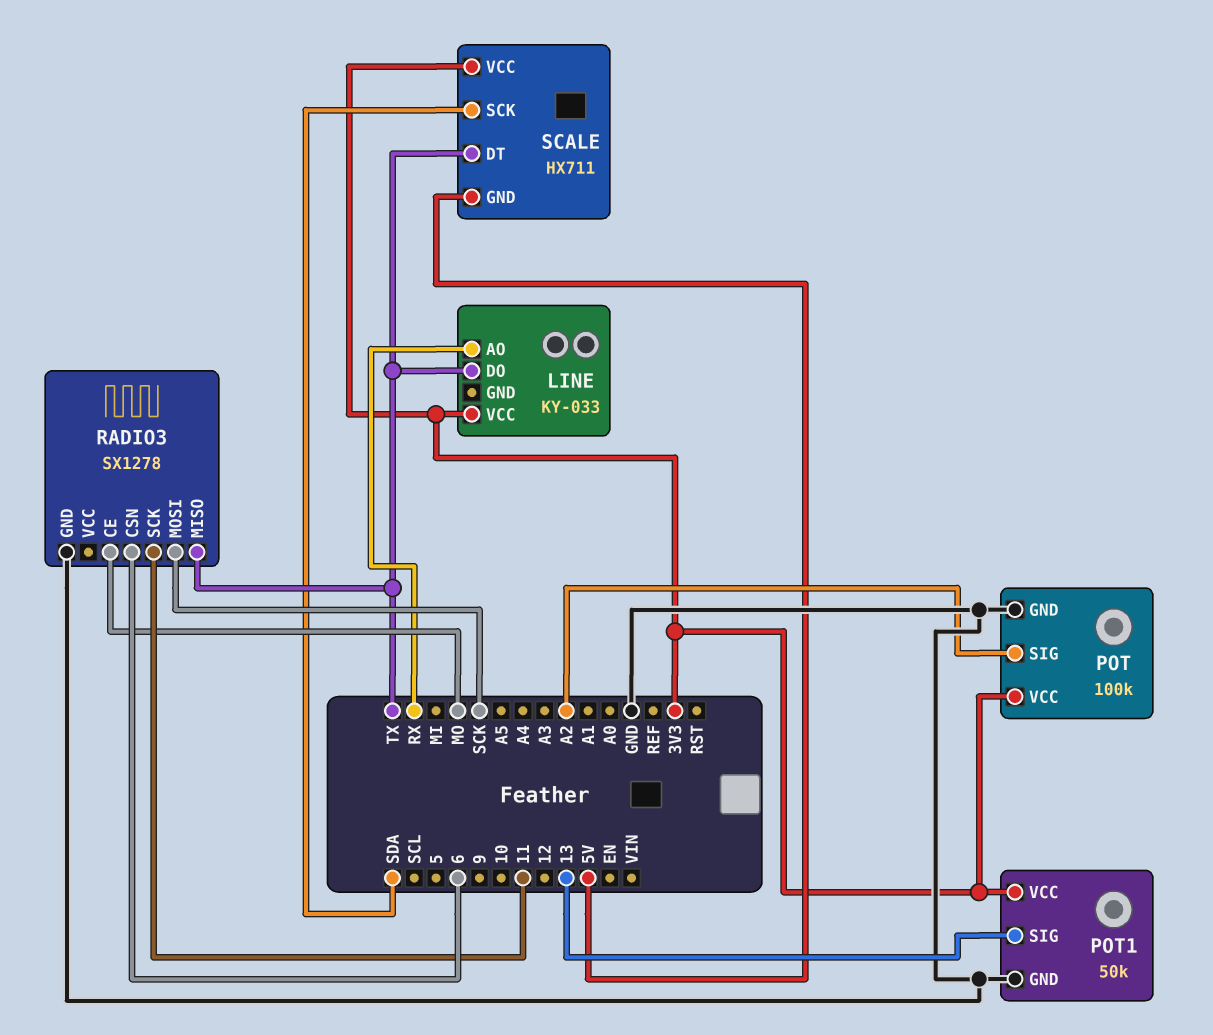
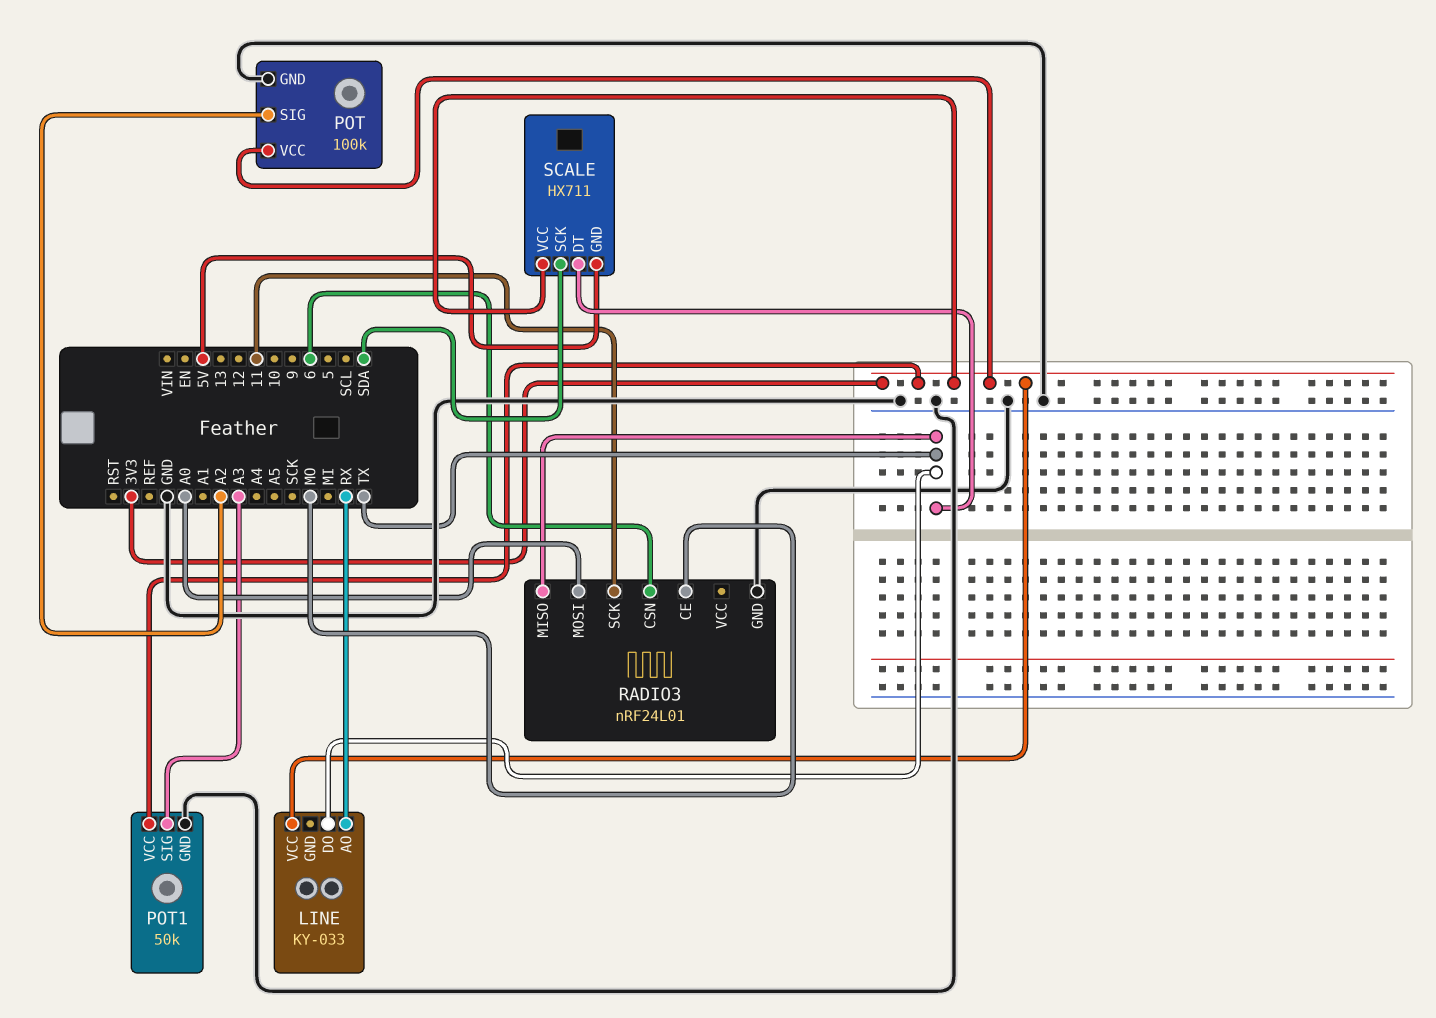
POT1 pin SIG: 13 -> A3
RADIO3: SX1278 -> nRF24L01
RADIO3 pin MOSI: SCK -> A0

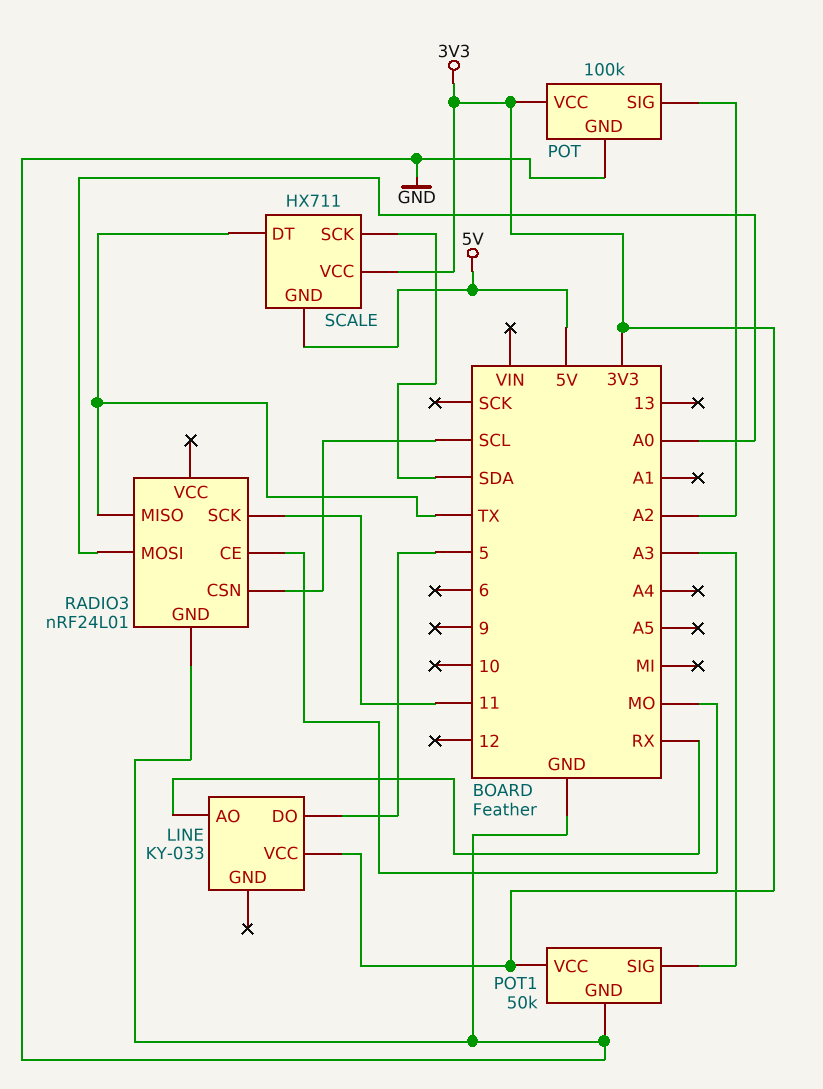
LINE pin DO: TX -> 5
RADIO3 pin CSN: 6 -> SCL

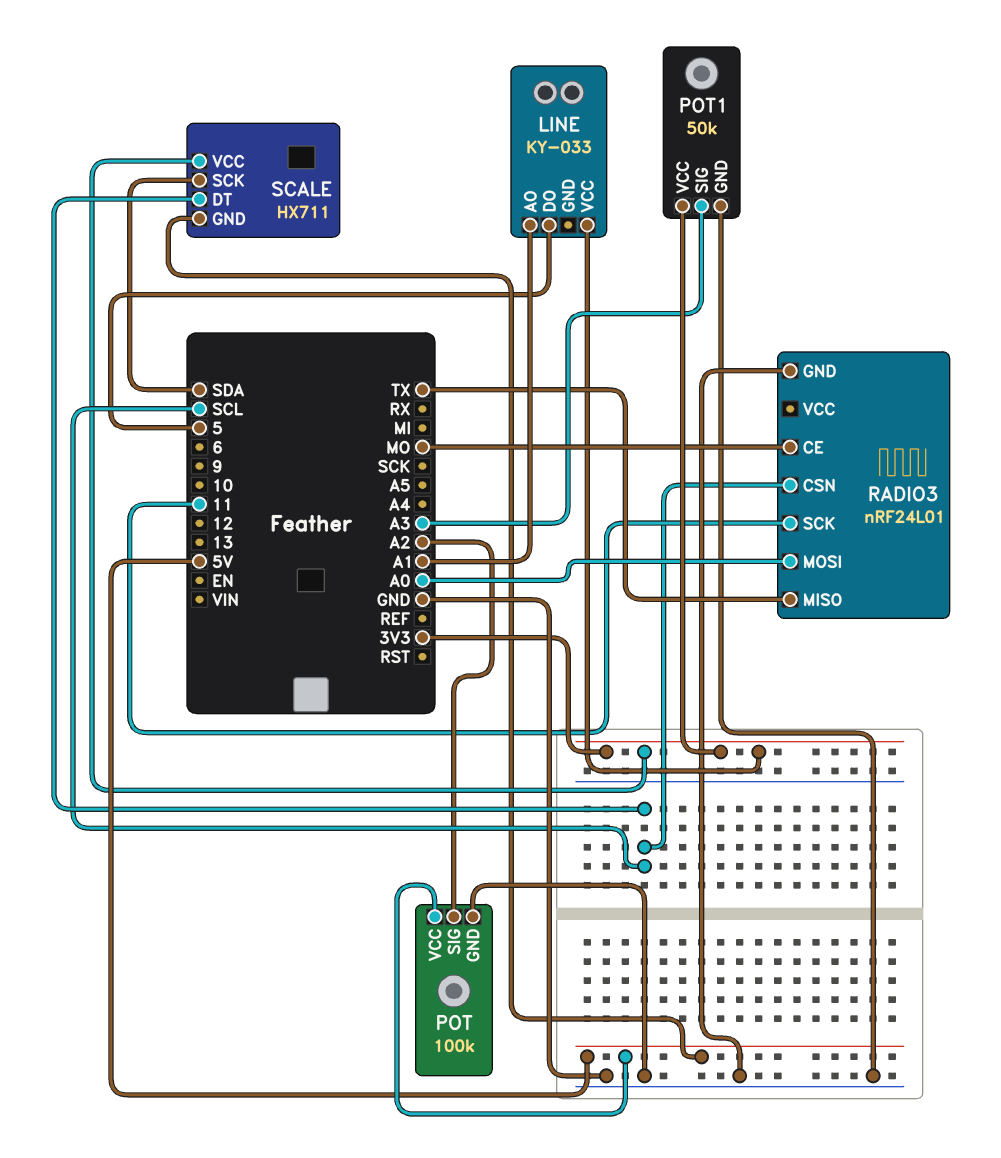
LINE pin AO: RX -> A1
POT pin VCC: 3V3 -> 5V
SCALE pin DT: TX -> SCL

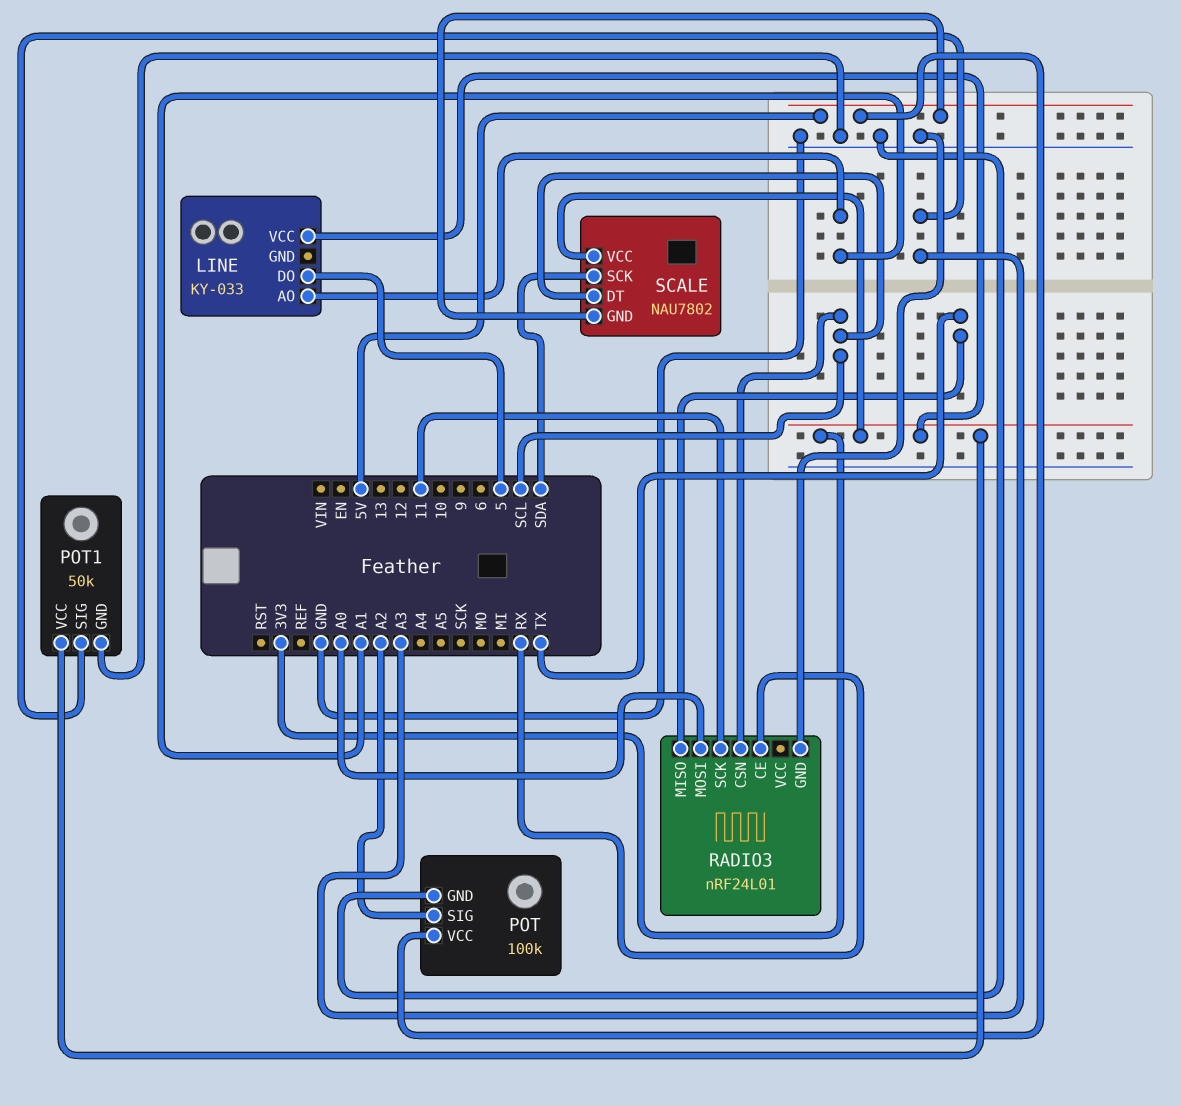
RADIO3 pin CE: MO -> RX
SCALE: HX711 -> NAU7802

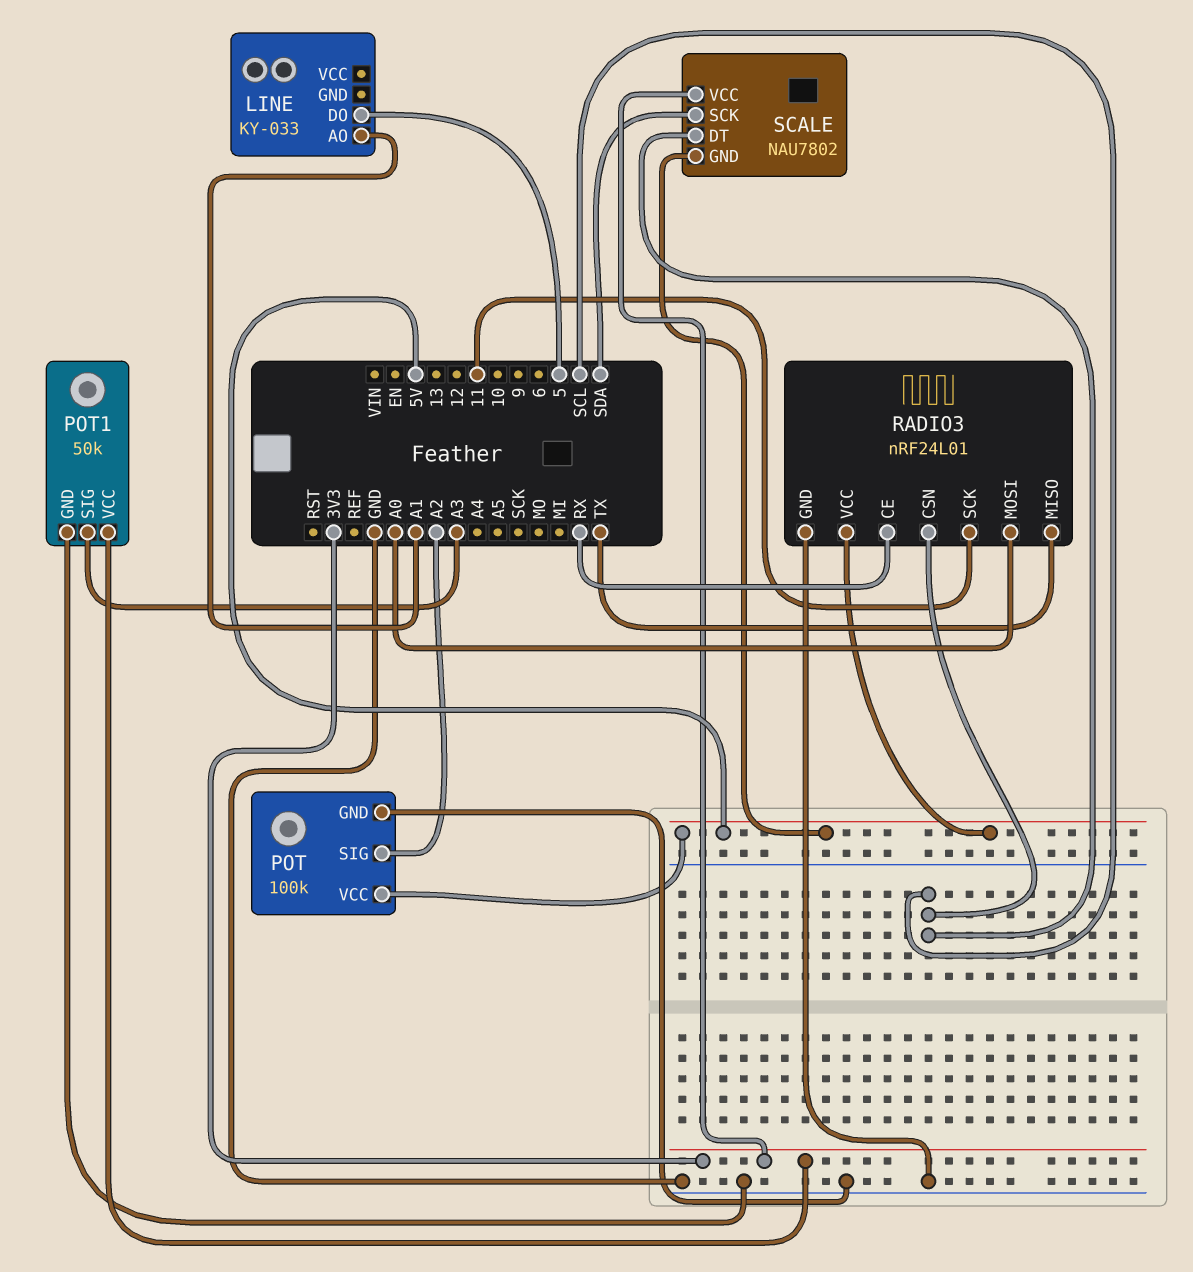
LINE pin VCC: 3V3 -> none
RADIO3 pin VCC: none -> 5V

